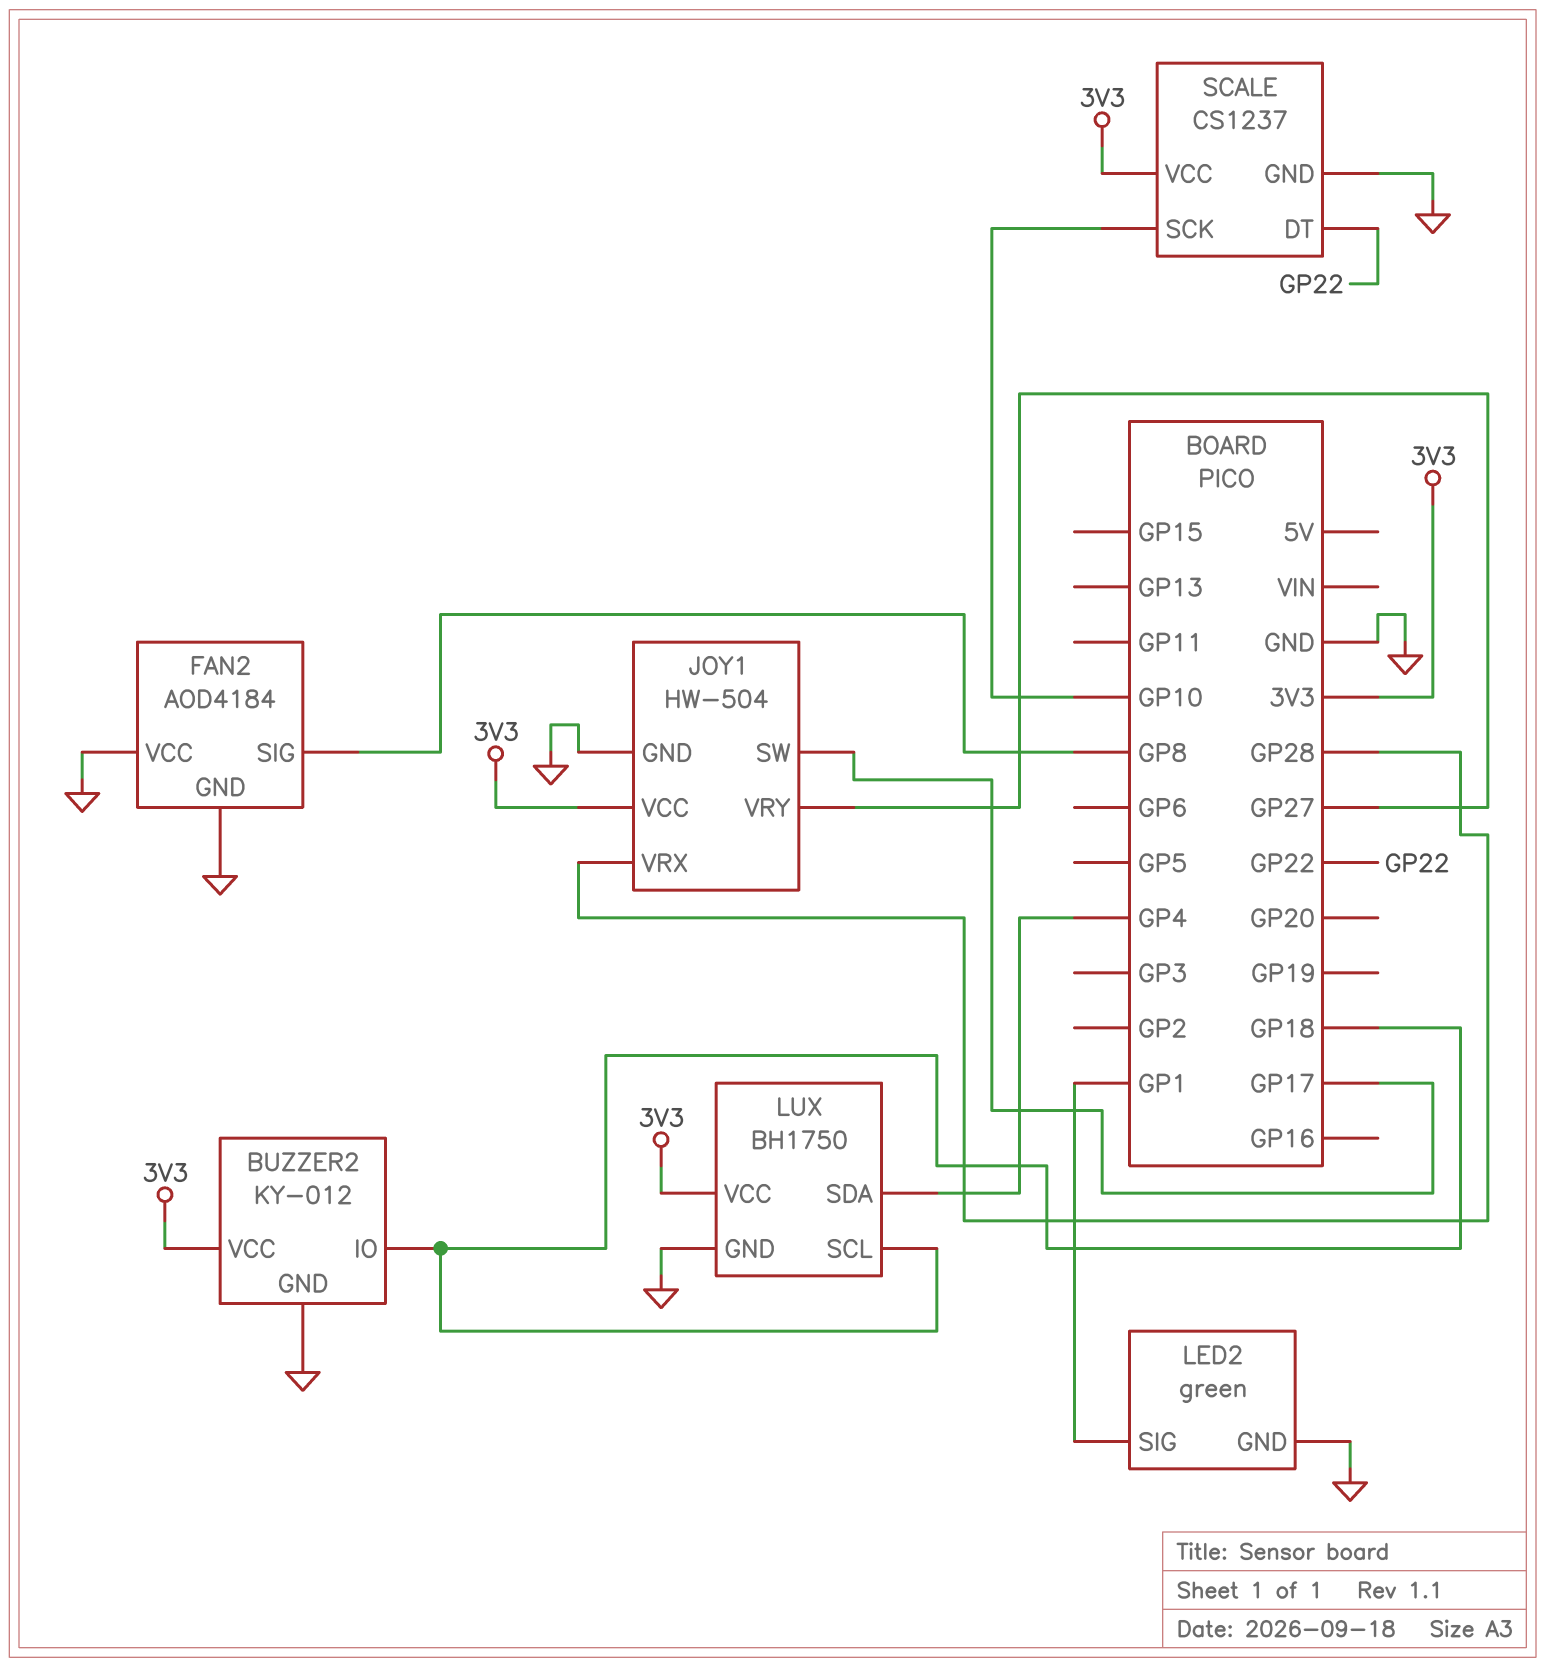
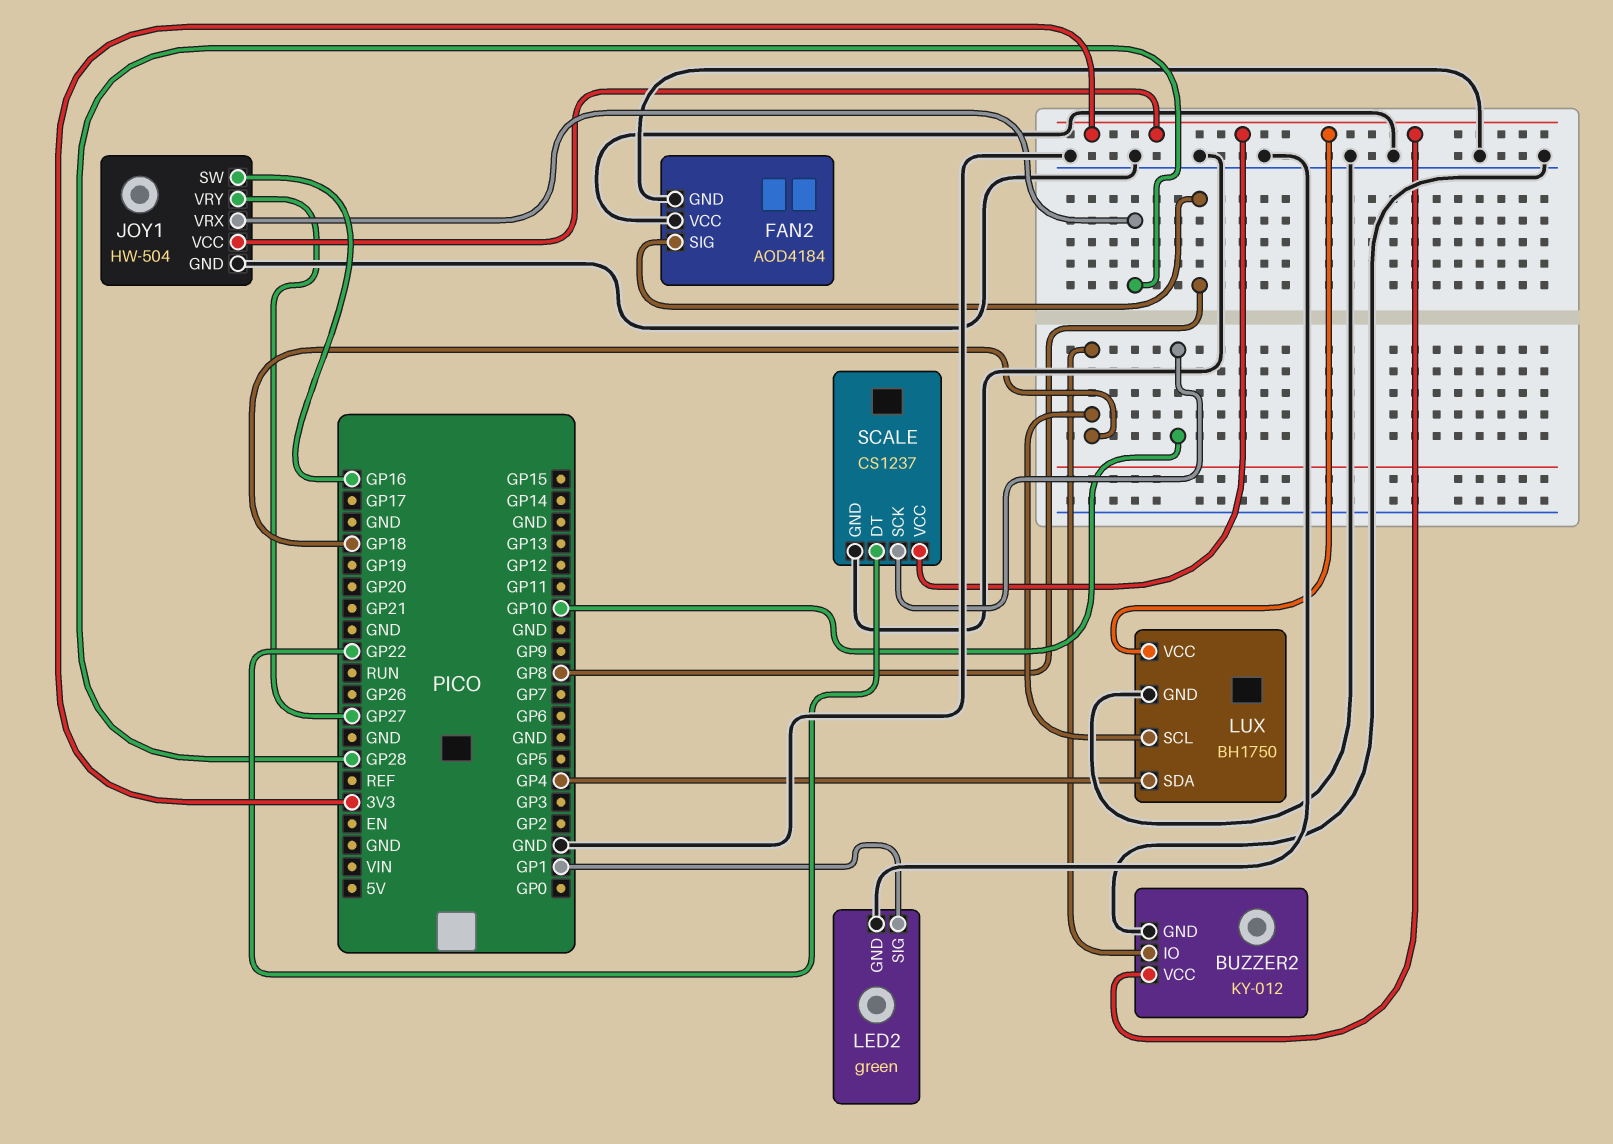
JOY1 pin SW: GP17 -> GP16

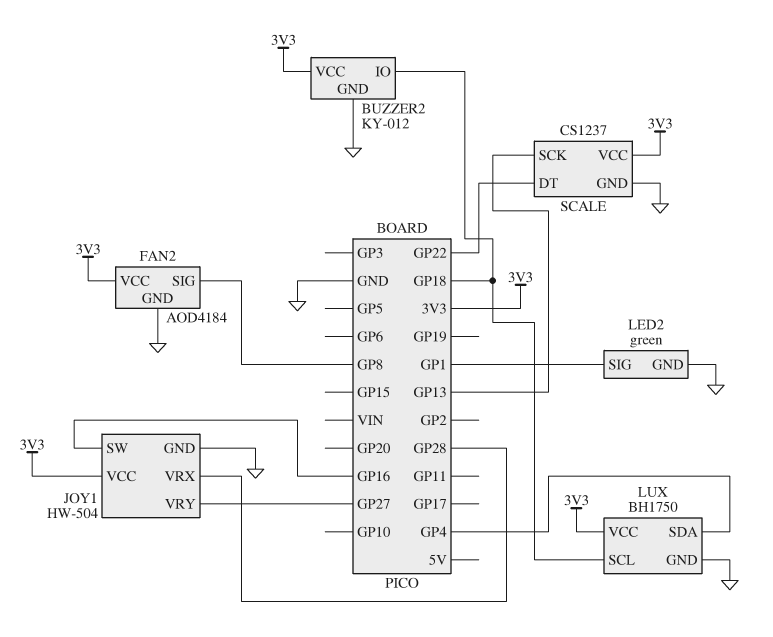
FAN2 pin VCC: GND -> 3V3
SCALE pin SCK: GP10 -> GP13

